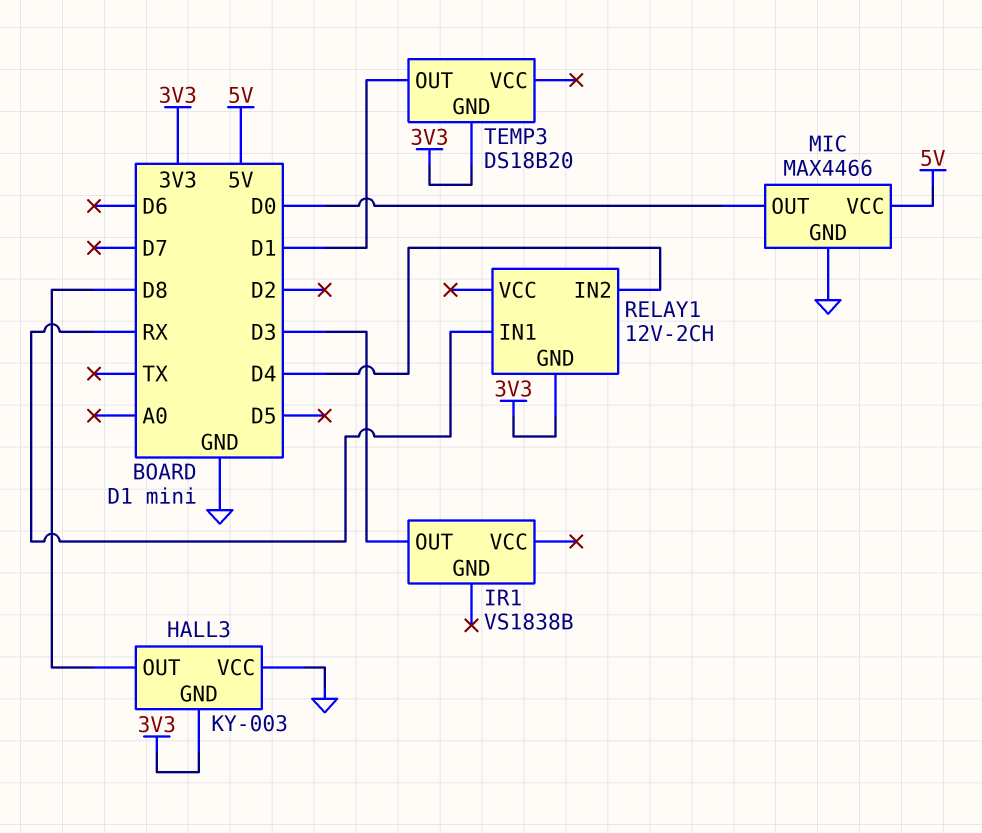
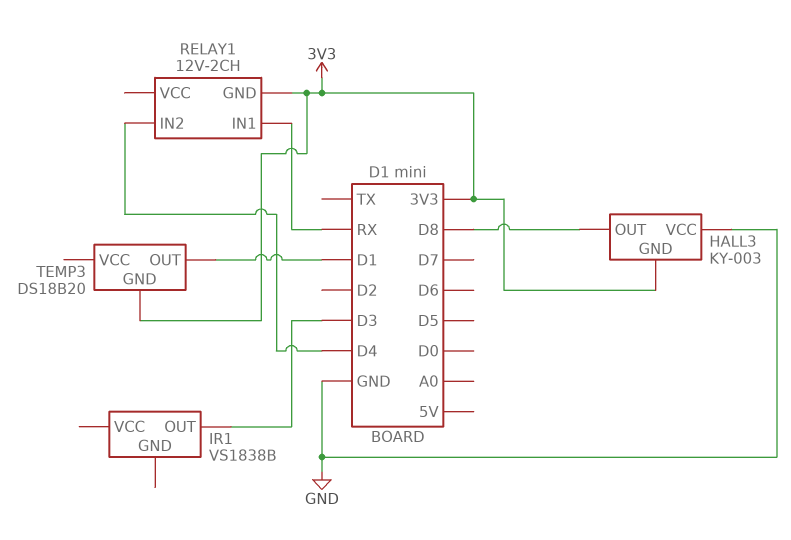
MIC: MAX4466 -> none
MIC pin GND: GND -> none
MIC pin OUT: D0 -> none
MIC pin VCC: 5V -> none

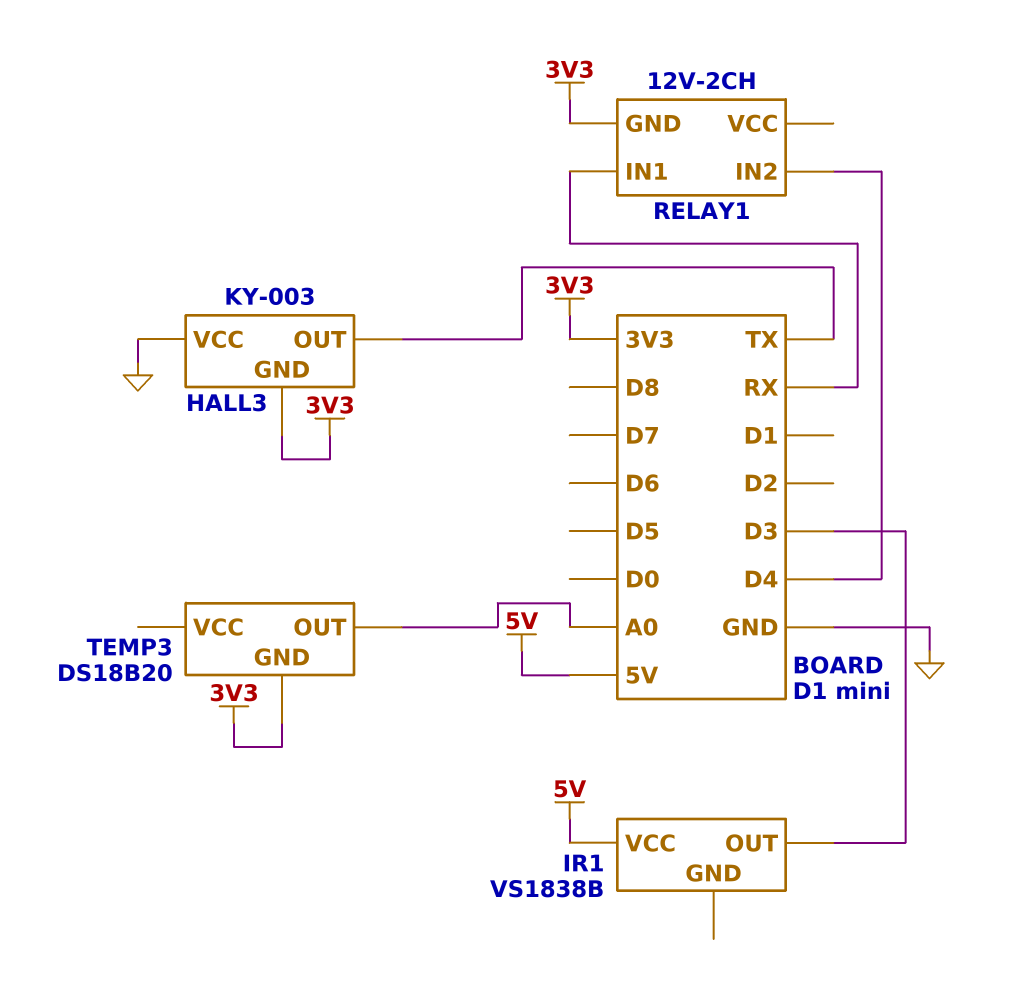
HALL3 pin OUT: D8 -> TX
IR1 pin VCC: none -> 5V
TEMP3 pin OUT: D1 -> A0

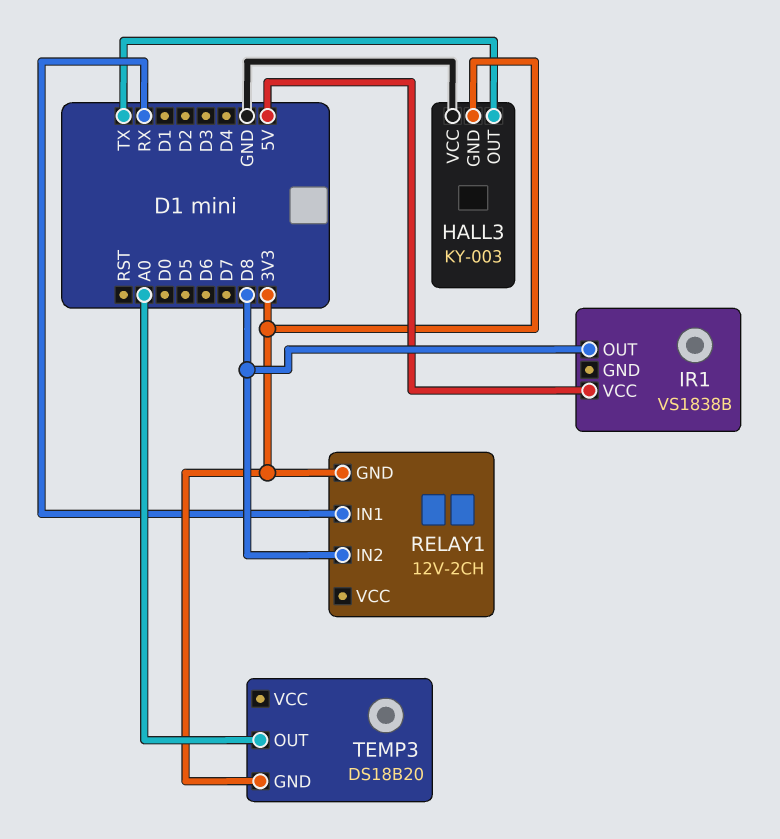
IR1 pin OUT: D3 -> D8
RELAY1 pin IN2: D4 -> D8

